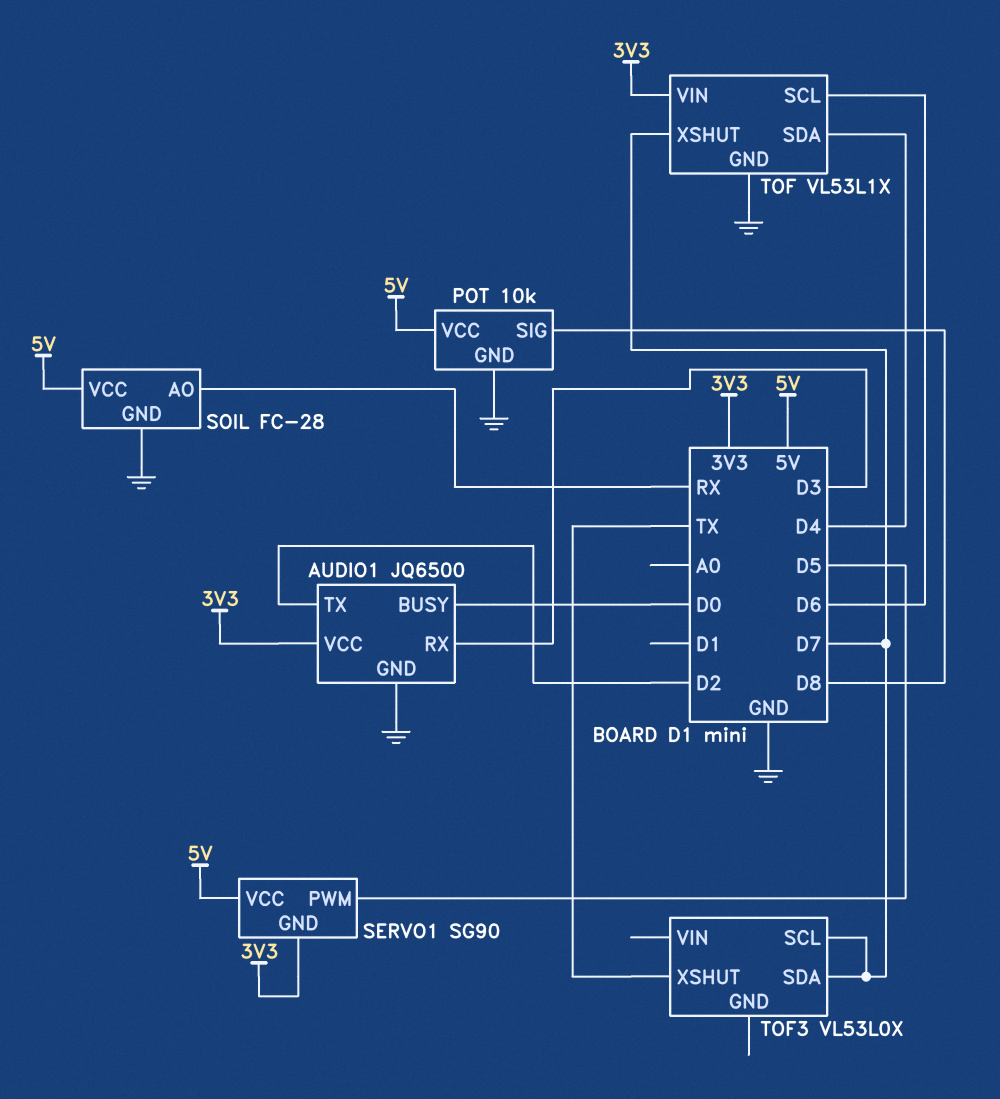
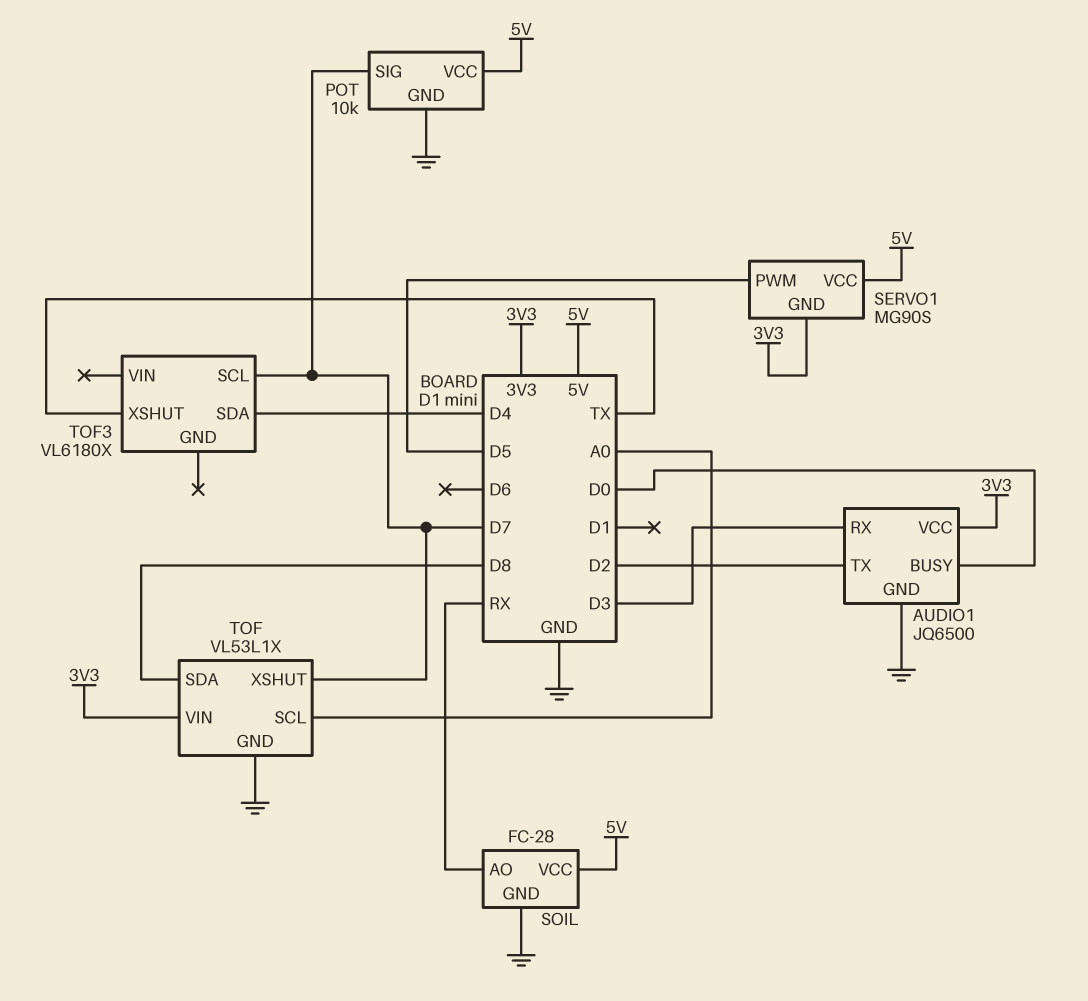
POT pin SIG: D8 -> D7
SERVO1: SG90 -> MG90S
TOF pin SCL: D6 -> A0
TOF pin SDA: D4 -> D8
TOF3: VL53L0X -> VL6180X
TOF3 pin SDA: D7 -> D4

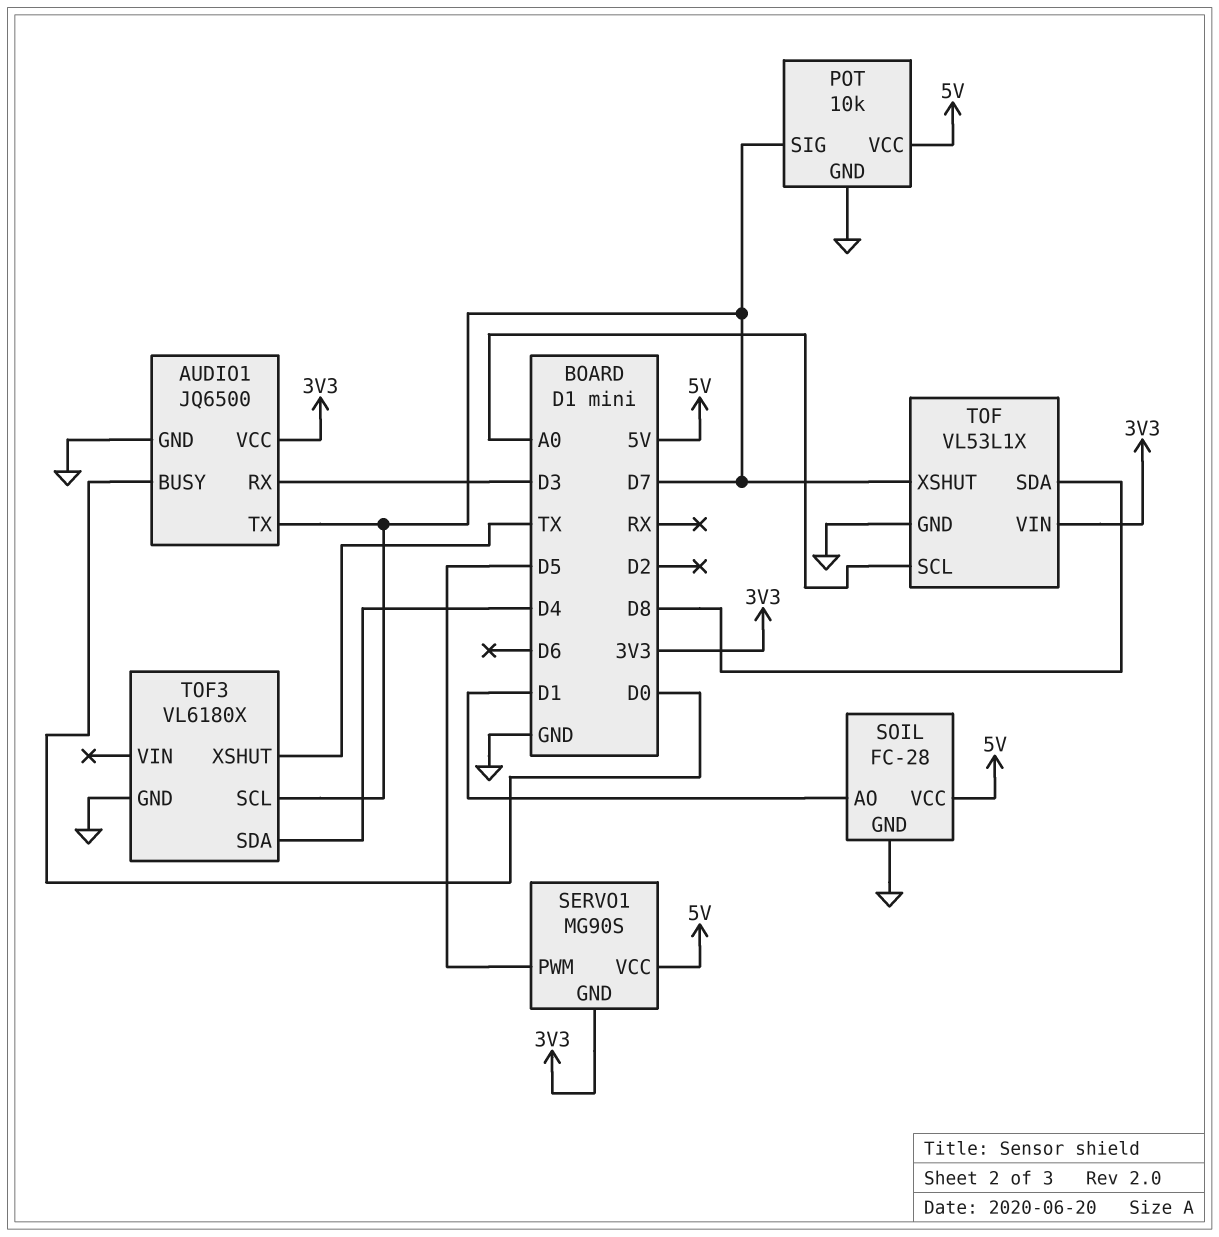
AUDIO1 pin TX: D2 -> D7
SOIL pin AO: RX -> D1
TOF3 pin GND: none -> GND

